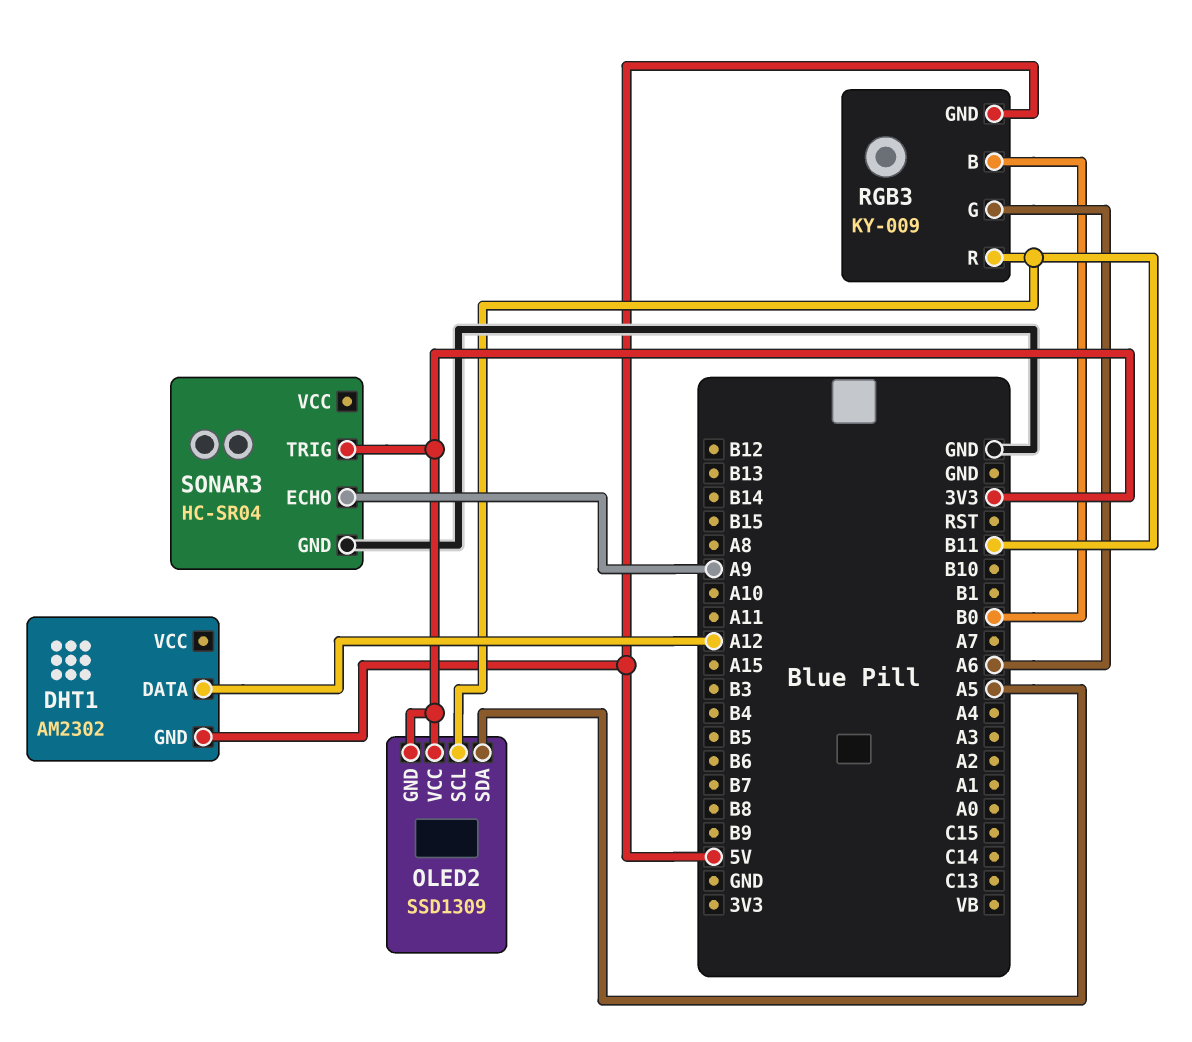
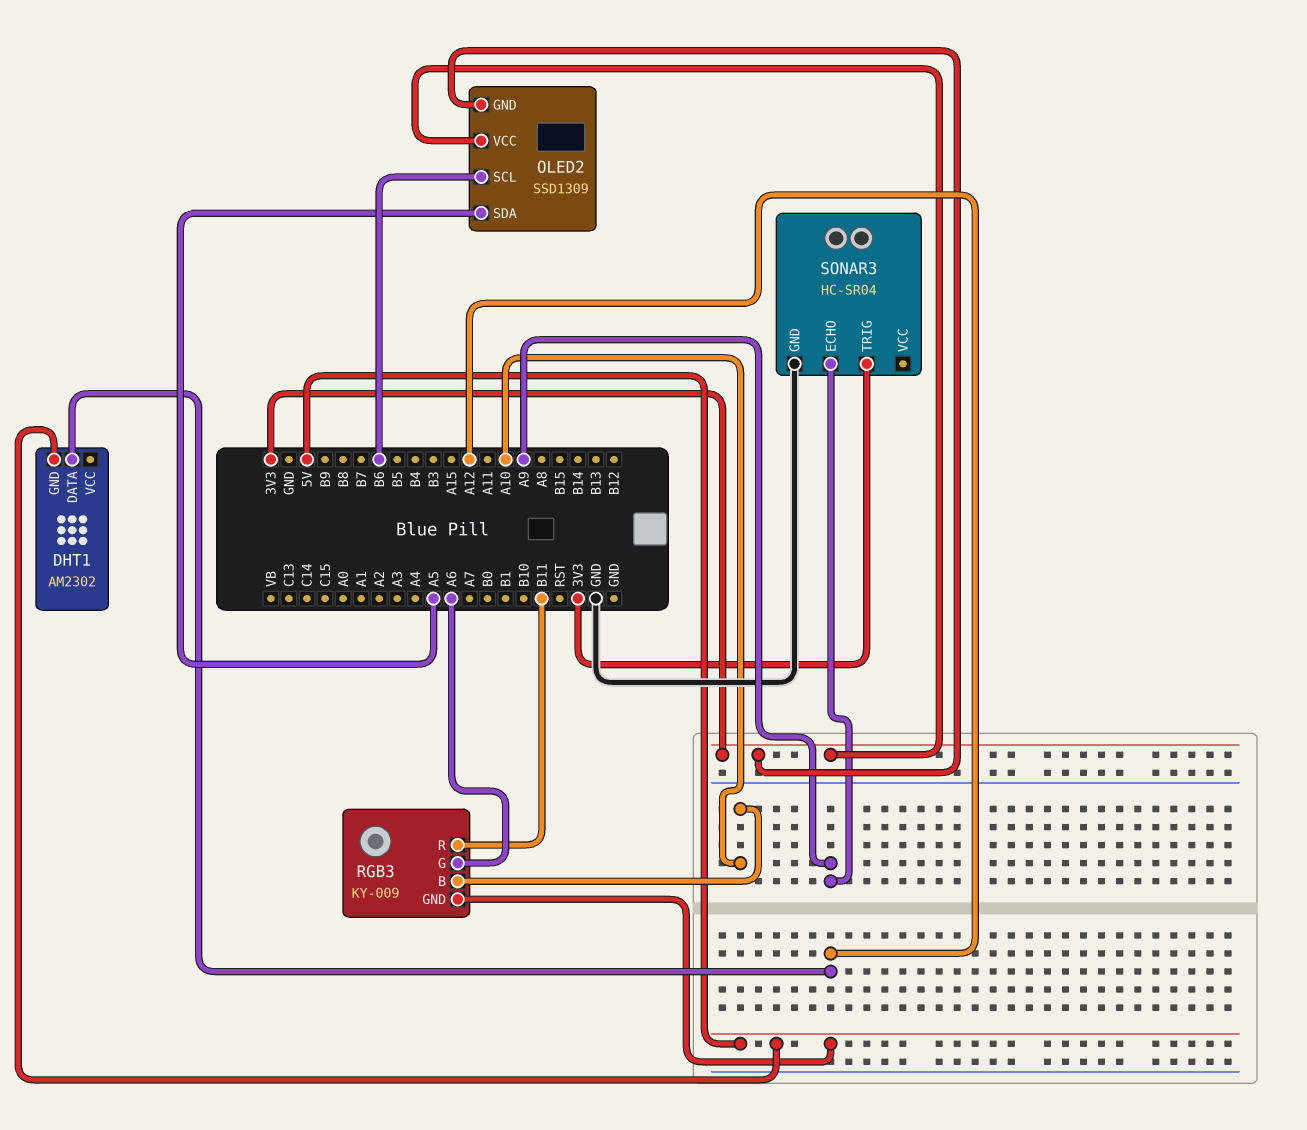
OLED2 pin SCL: B11 -> B6
RGB3 pin B: B0 -> A10

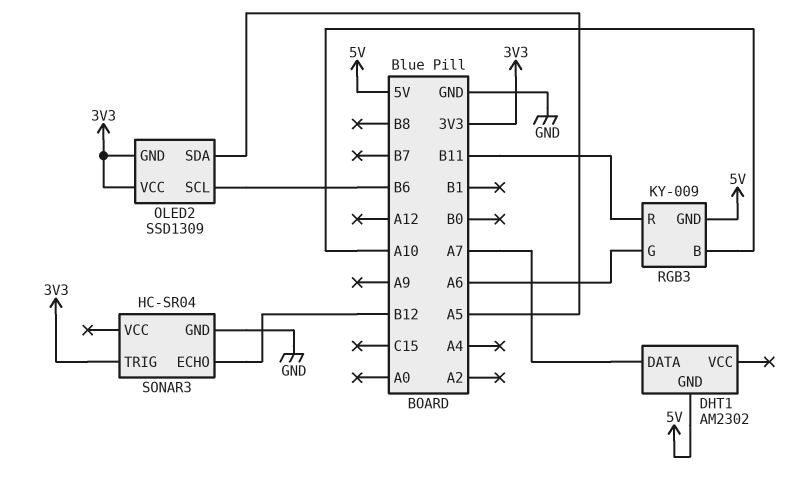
DHT1 pin DATA: A12 -> A7
SONAR3 pin ECHO: A9 -> B12

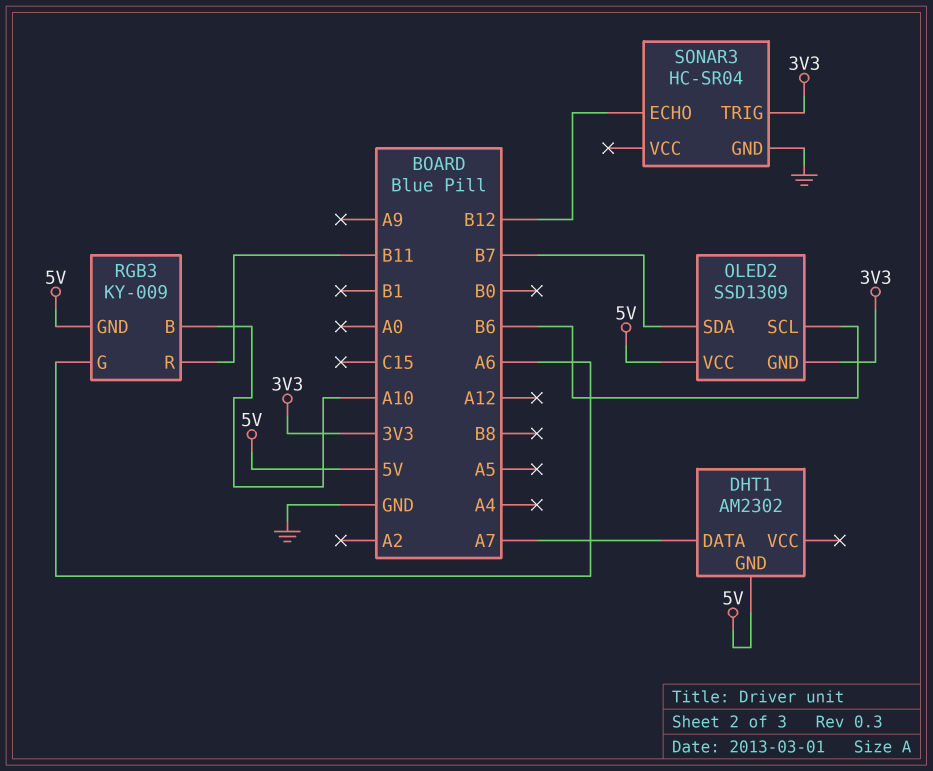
OLED2 pin SDA: A5 -> B7
OLED2 pin VCC: 3V3 -> 5V

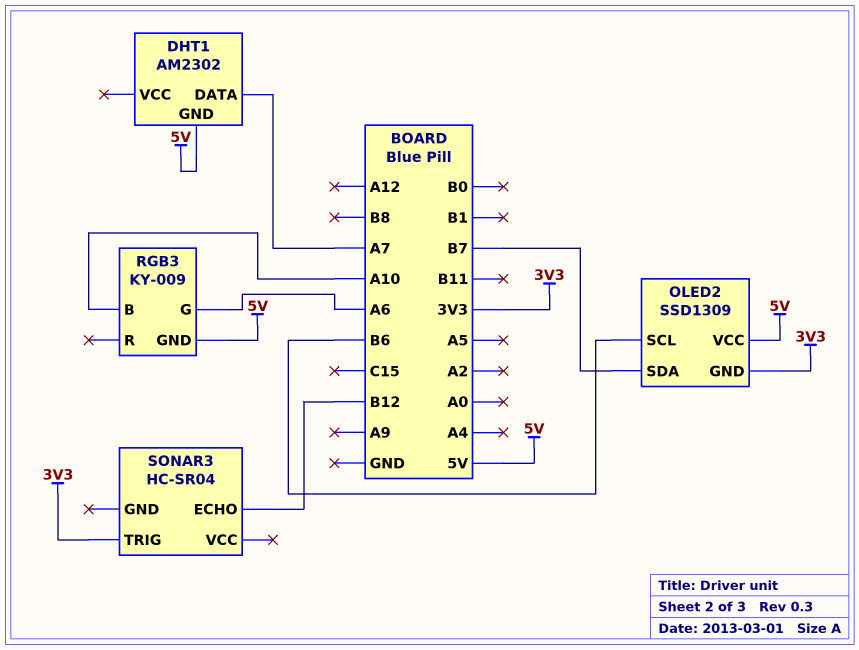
RGB3 pin R: B11 -> none
SONAR3 pin GND: GND -> none

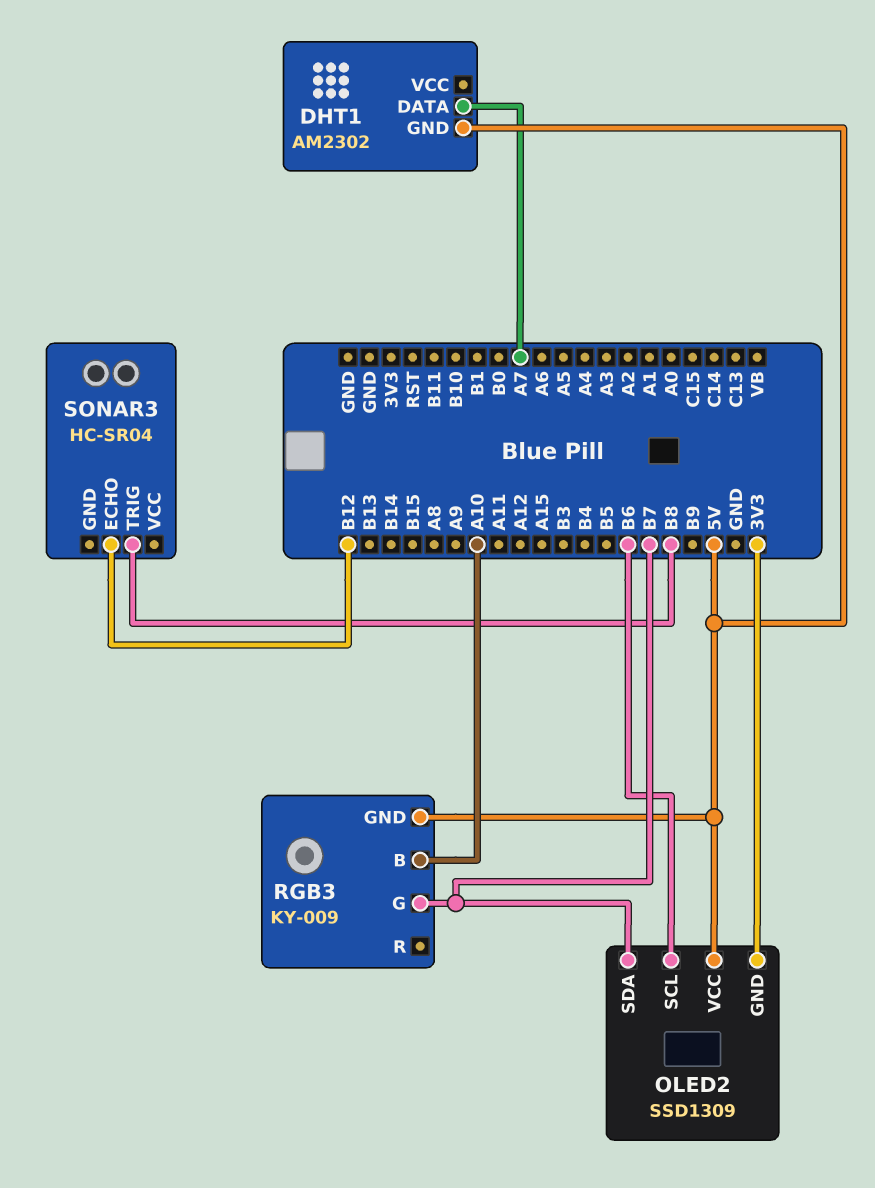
RGB3 pin G: A6 -> B7
SONAR3 pin TRIG: 3V3 -> B8

